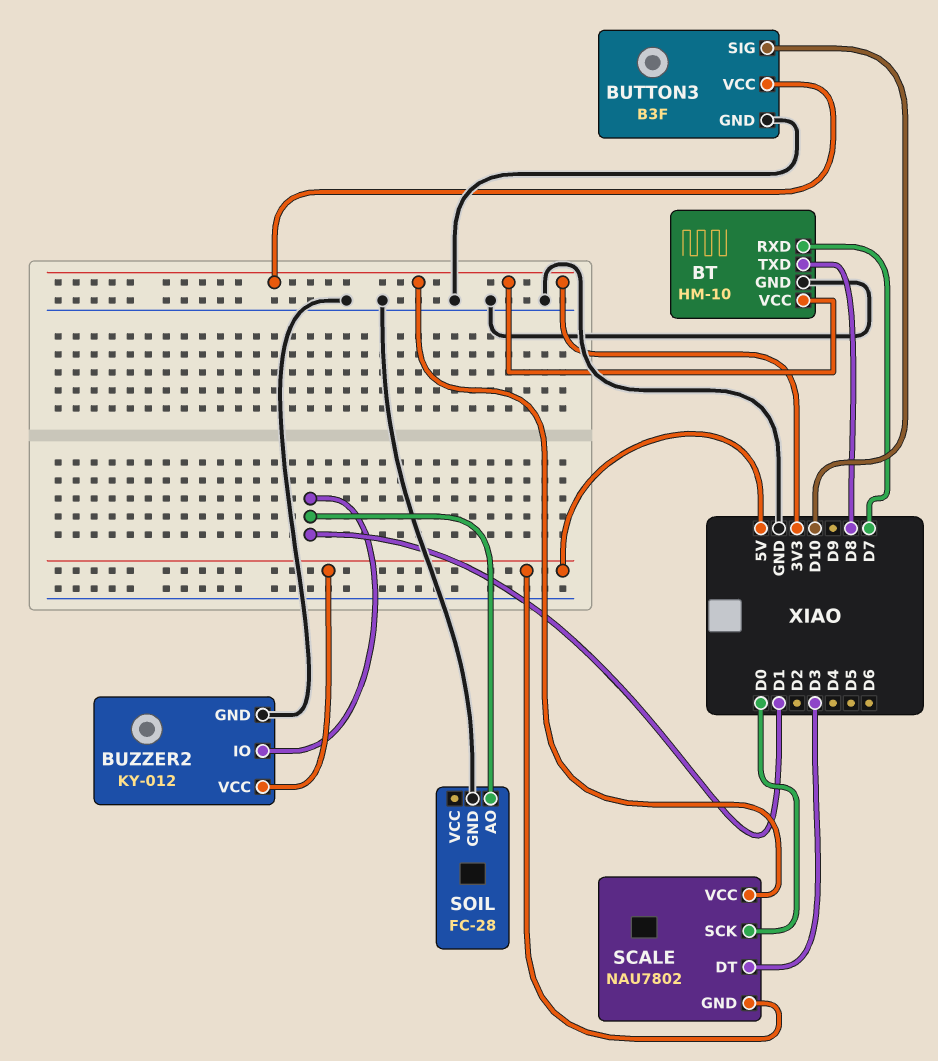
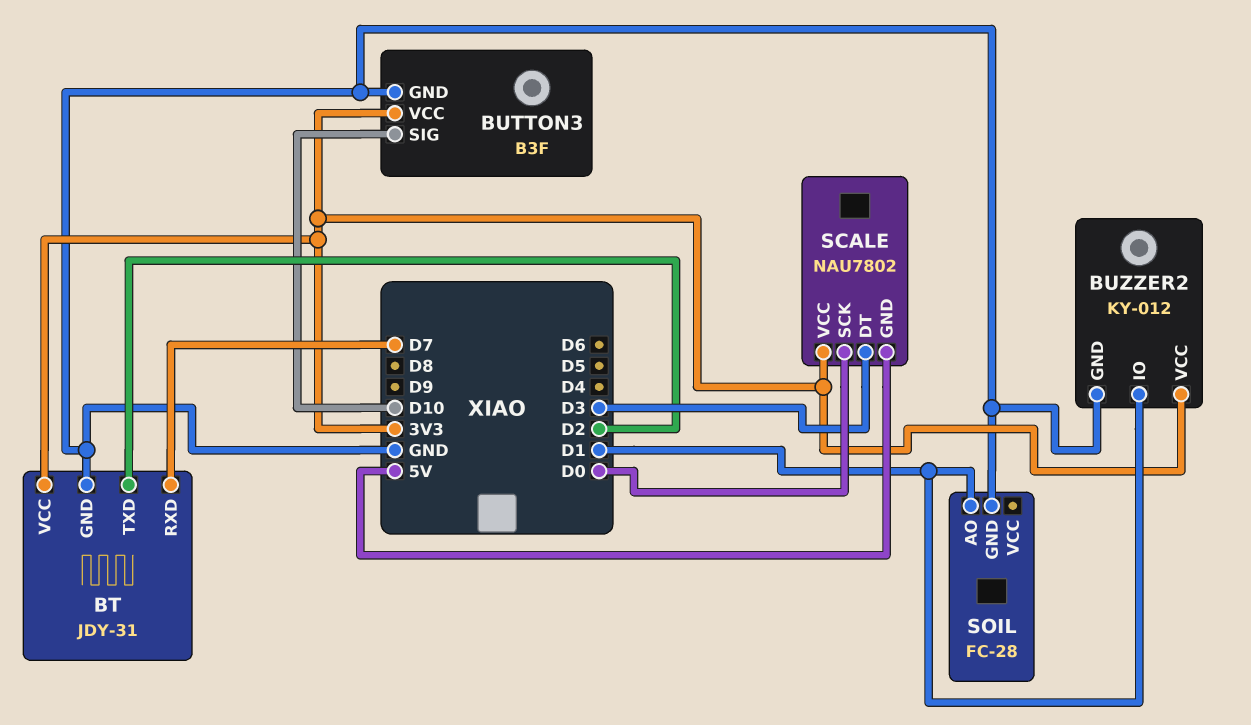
BT: HM-10 -> JDY-31
BT pin TXD: D8 -> D2
BUZZER2 pin VCC: 5V -> 3V3

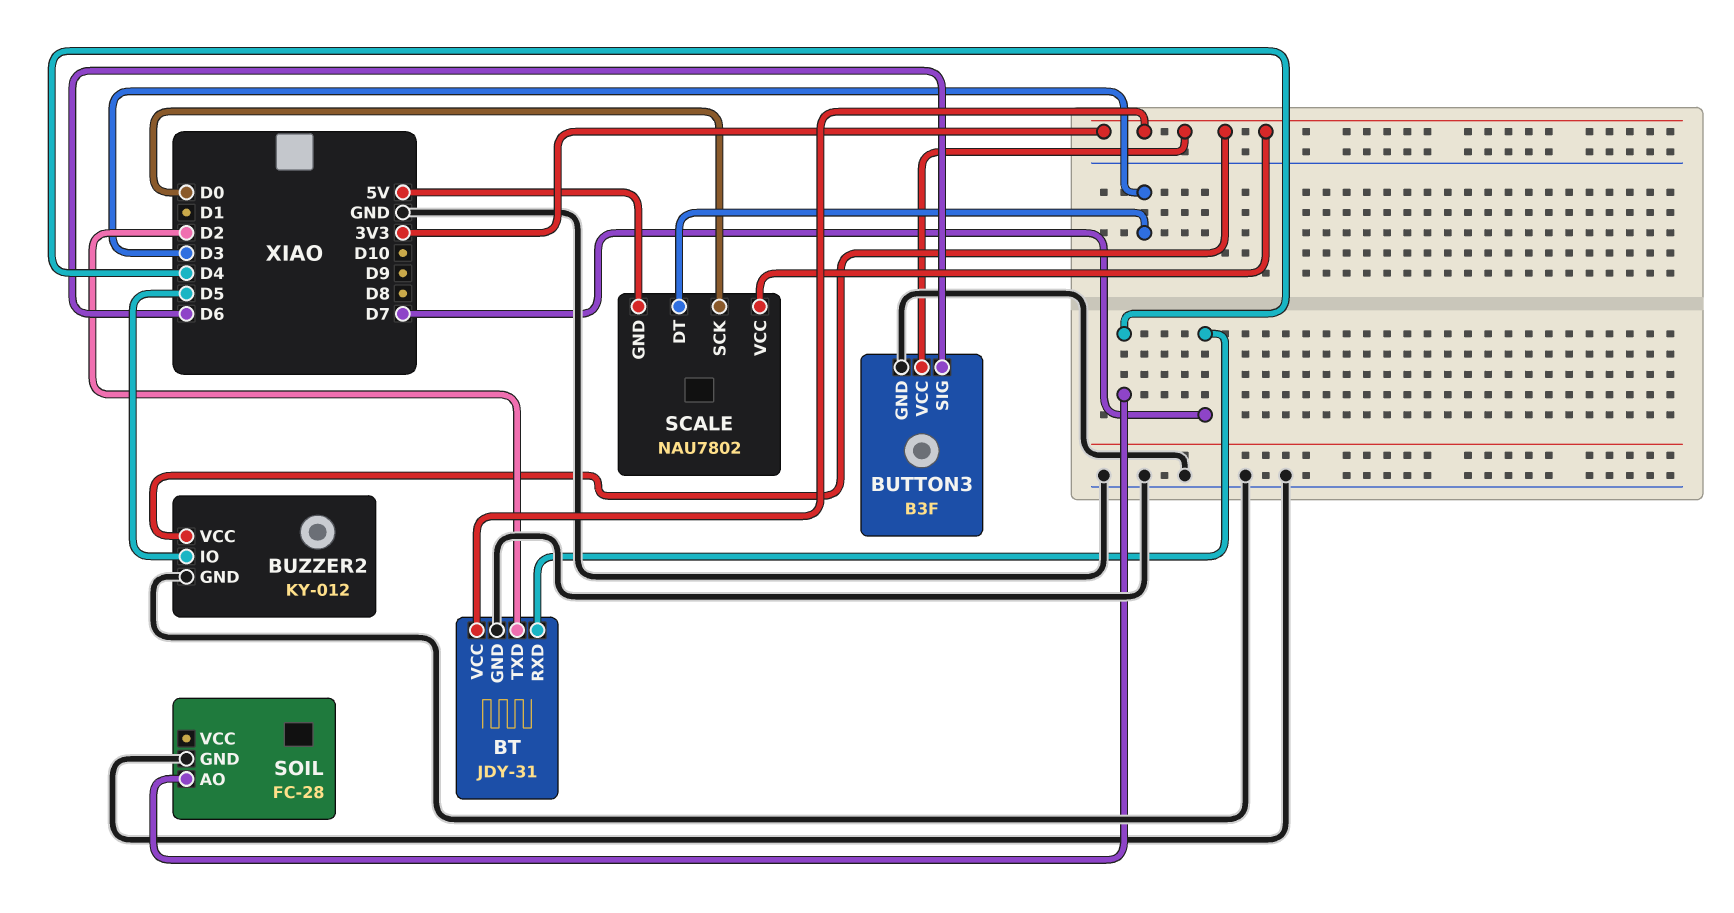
BUTTON3 pin SIG: D10 -> D6
BUZZER2 pin IO: D1 -> D5
SOIL pin AO: D1 -> D4

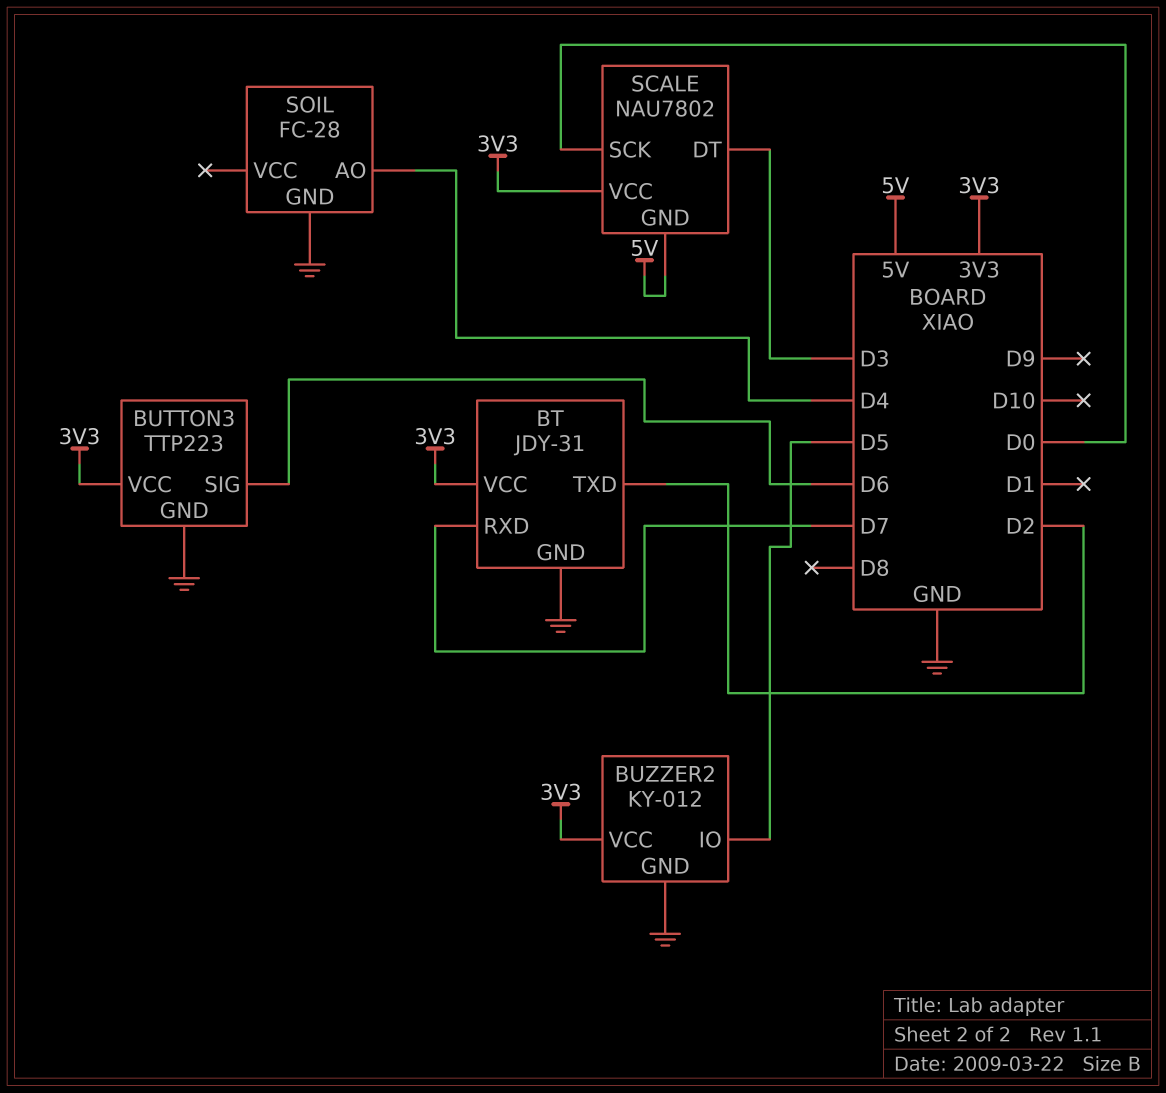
BUTTON3: B3F -> TTP223

